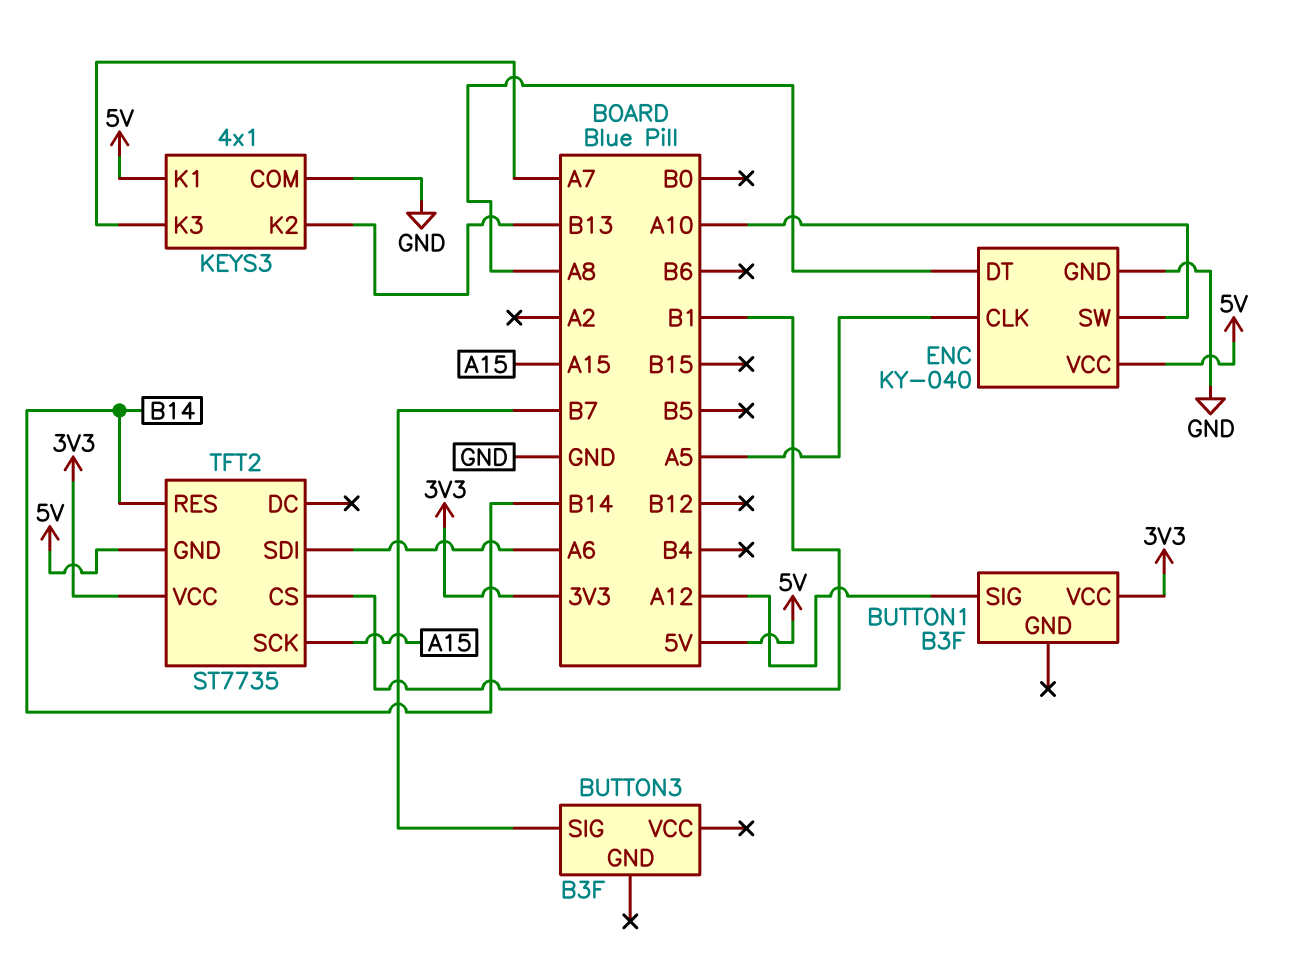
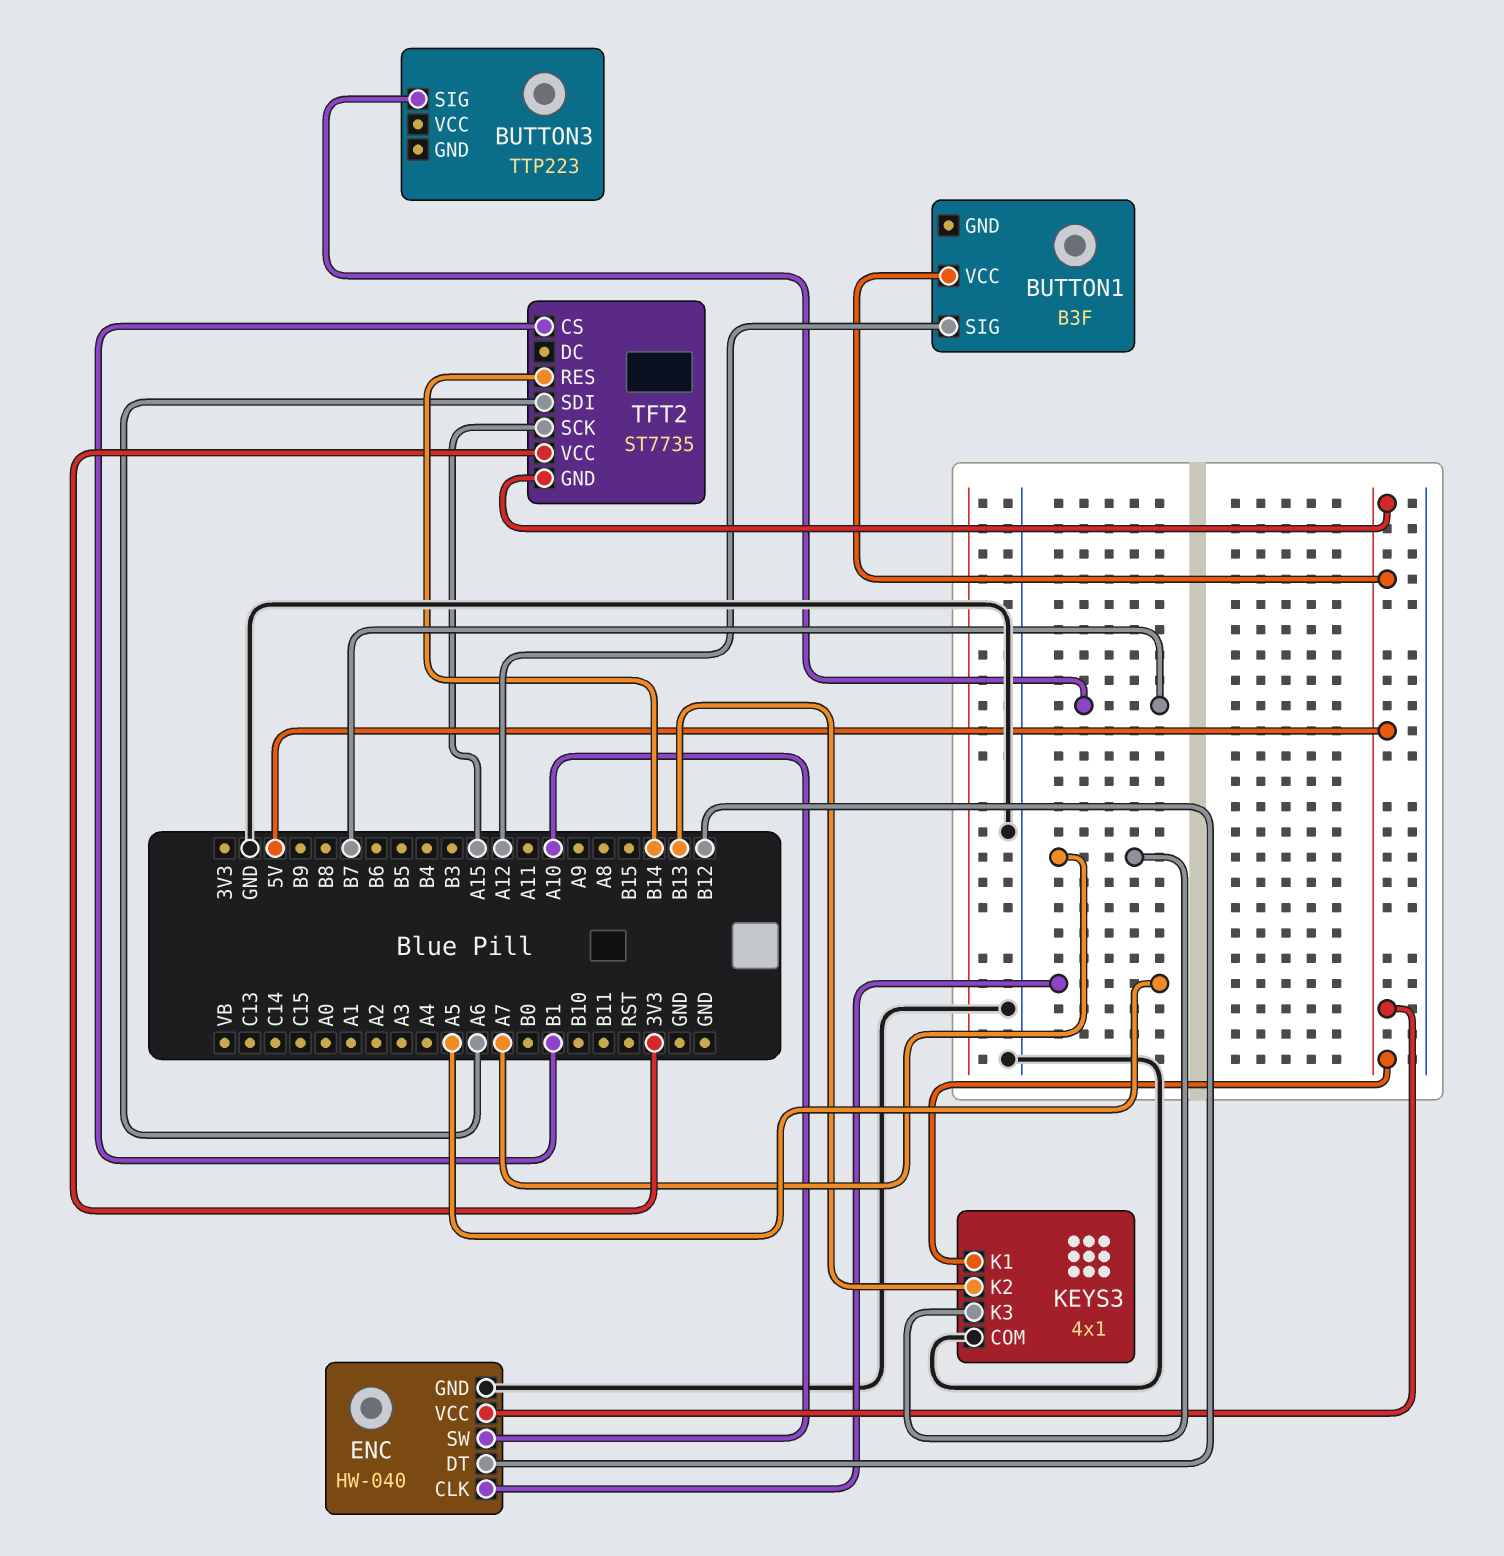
BUTTON1 pin VCC: 3V3 -> 5V
BUTTON3: B3F -> TTP223
ENC: KY-040 -> HW-040
ENC pin DT: A8 -> B12

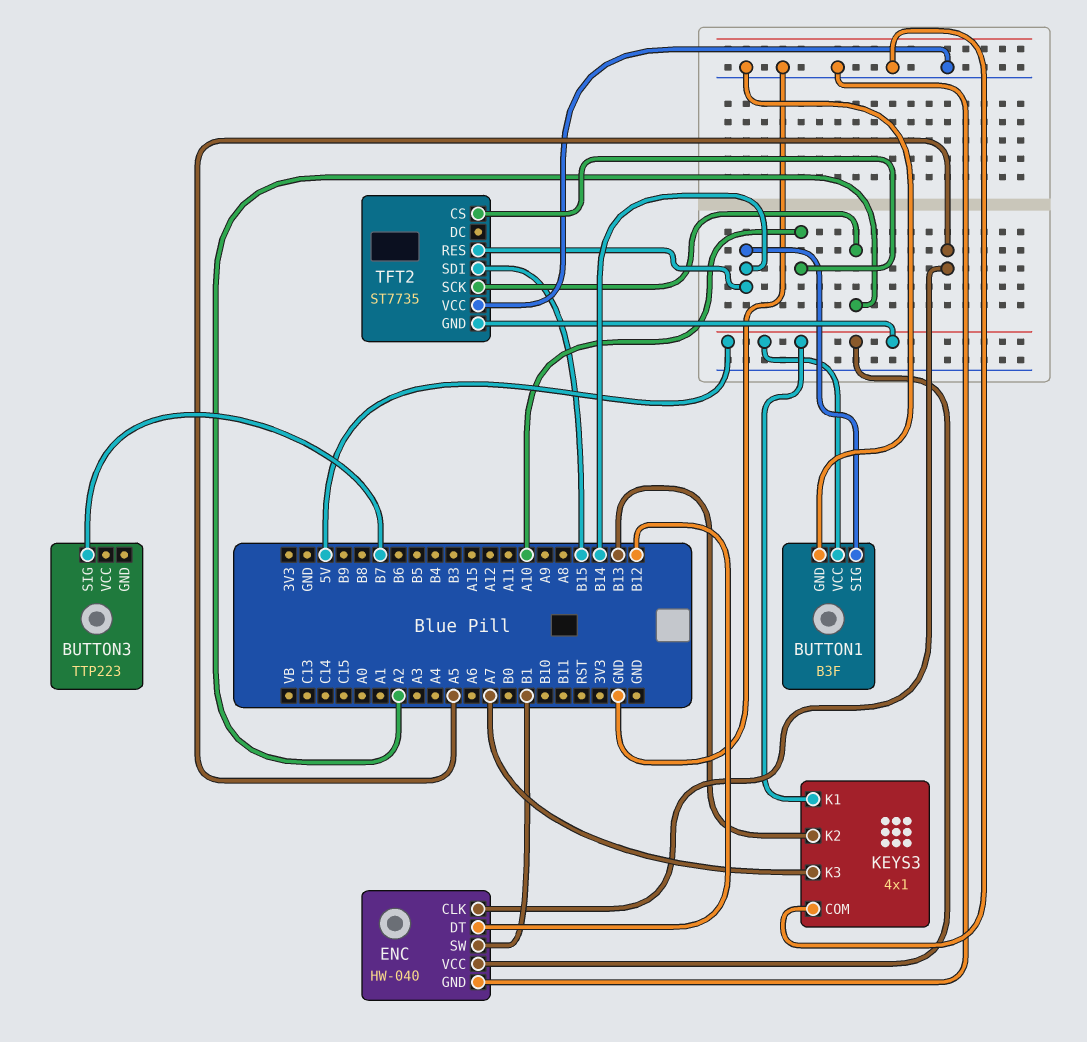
BUTTON1 pin GND: none -> GND
BUTTON1 pin SIG: A12 -> B14
ENC pin SW: A10 -> B1
TFT2 pin CS: B1 -> A10
TFT2 pin SCK: A15 -> A2
TFT2 pin SDI: A6 -> B15
TFT2 pin VCC: 3V3 -> GND

